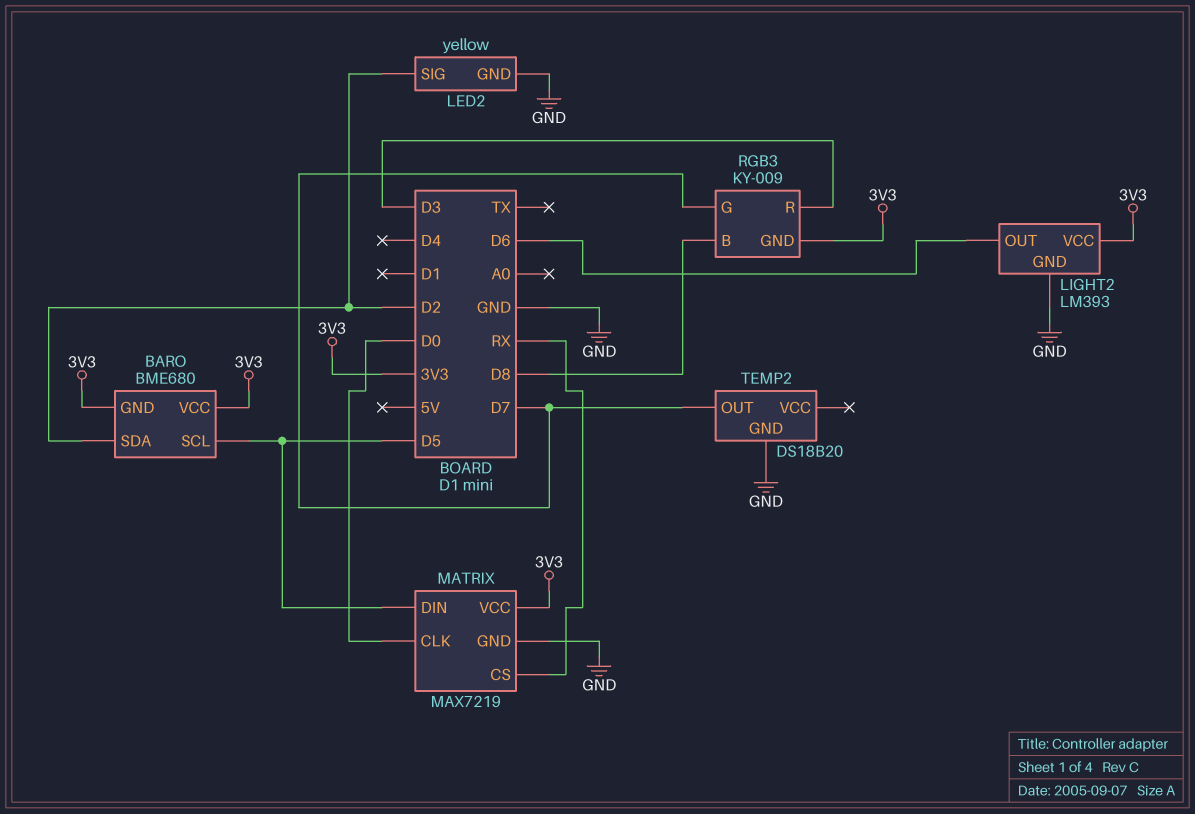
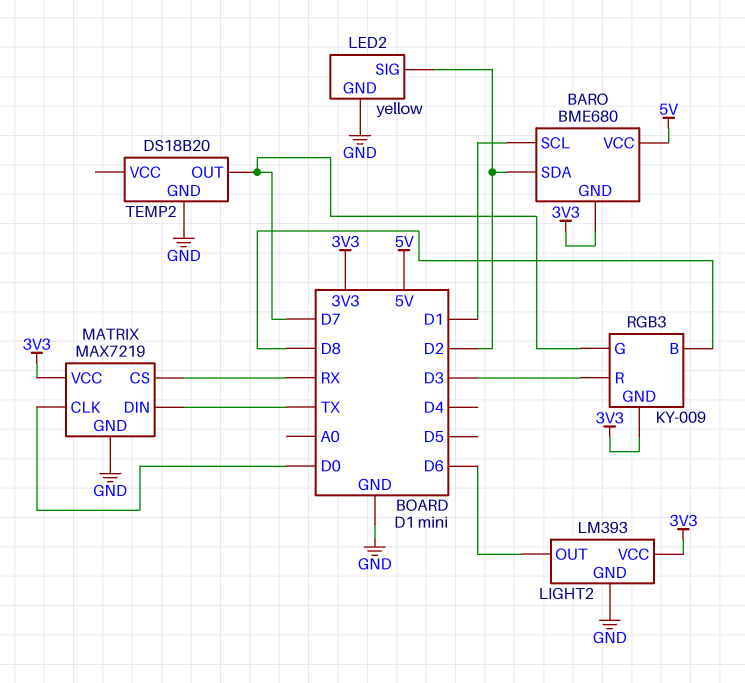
BARO pin SCL: D5 -> D1
BARO pin VCC: 3V3 -> 5V
MATRIX pin DIN: D5 -> TX

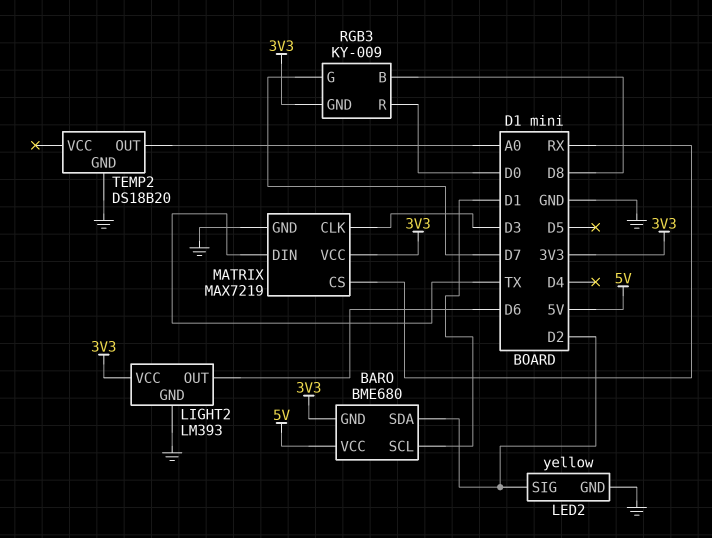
MATRIX pin CLK: D0 -> D3
RGB3 pin R: D3 -> D0
TEMP2 pin OUT: D7 -> A0

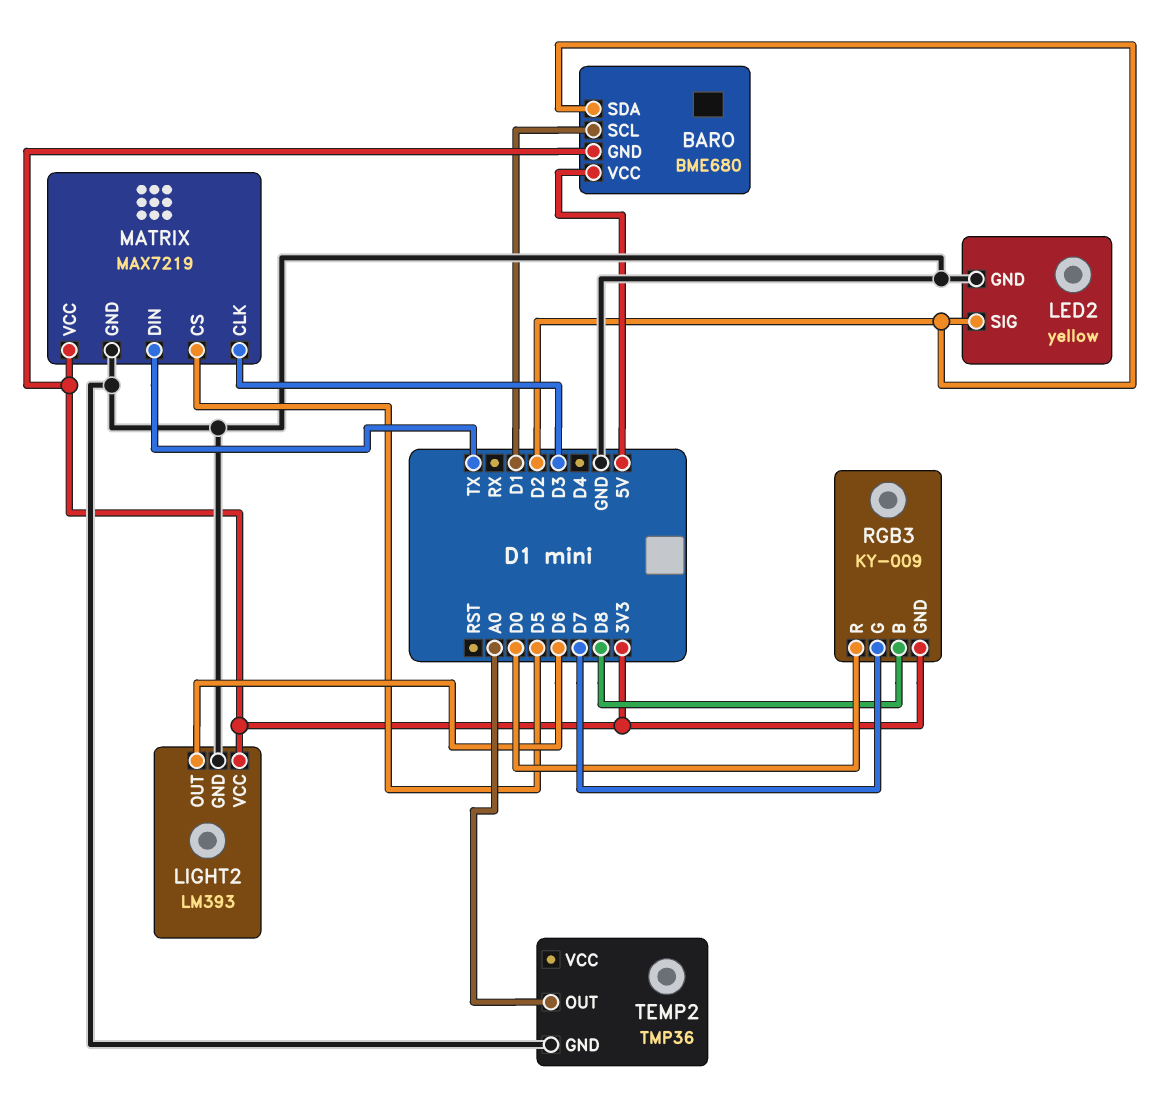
MATRIX pin CS: RX -> D5
TEMP2: DS18B20 -> TMP36

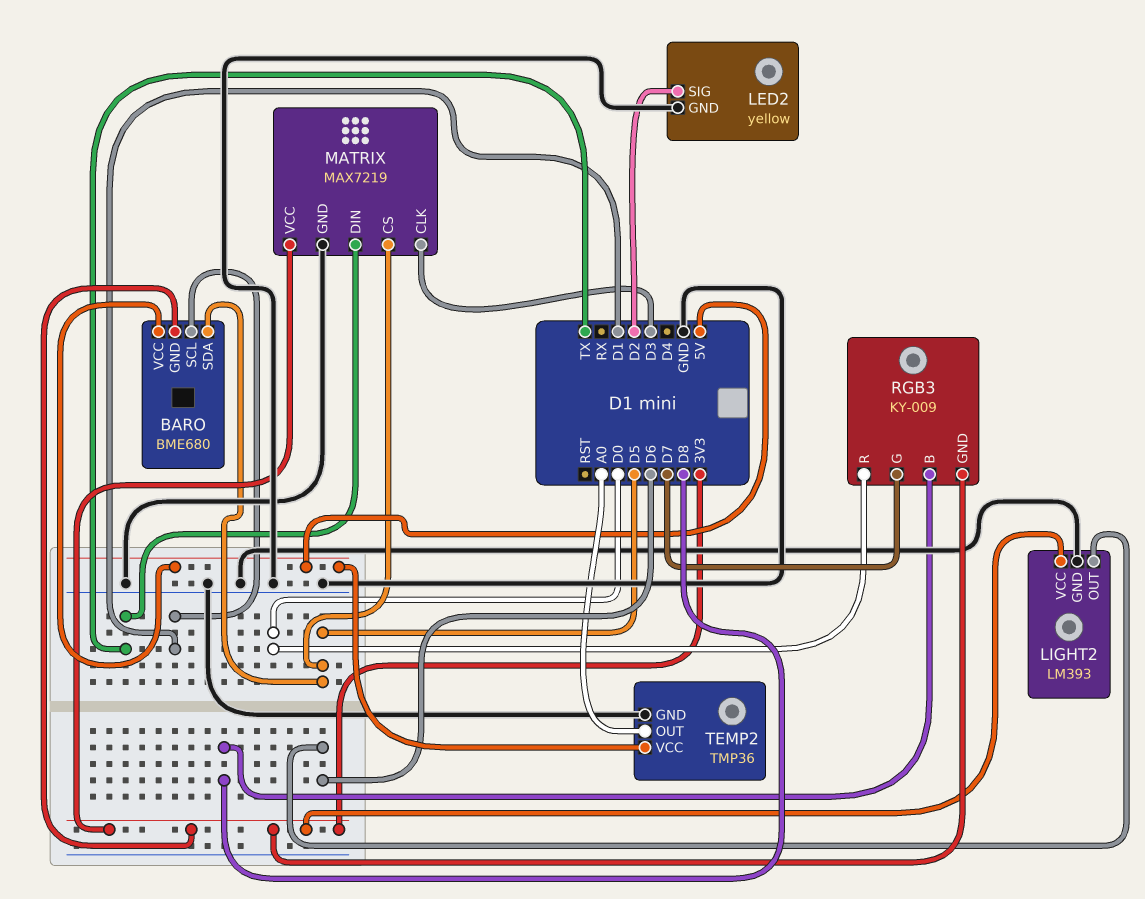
BARO pin SDA: D2 -> D5
TEMP2 pin VCC: none -> 5V

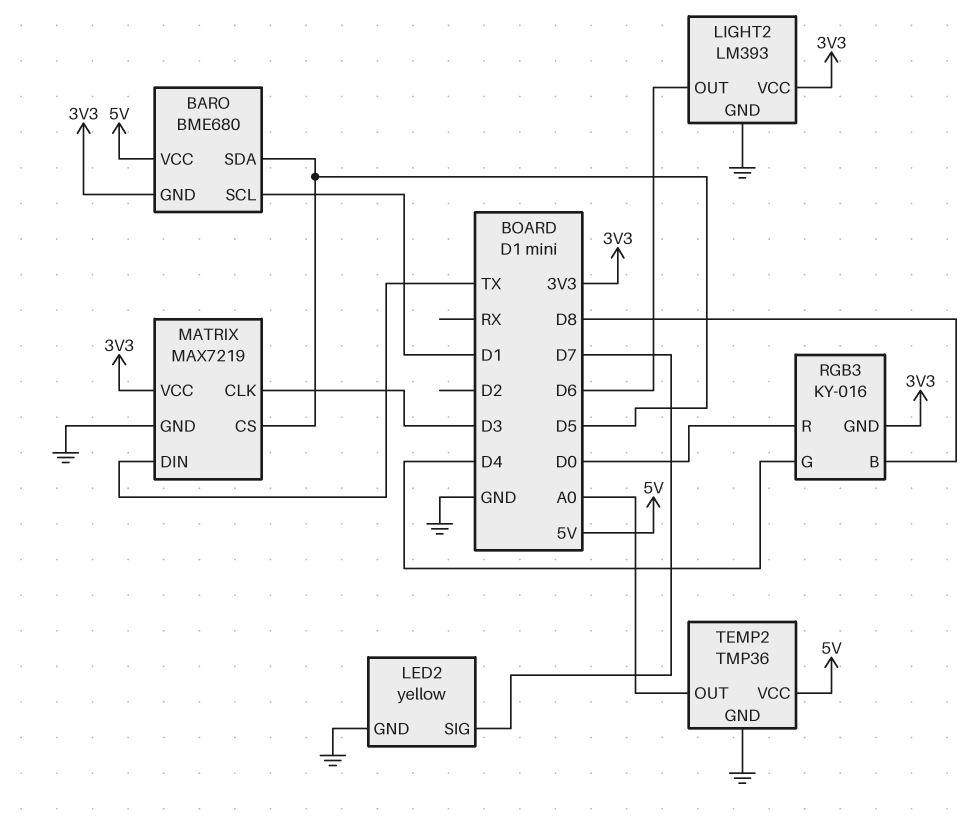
LED2 pin SIG: D2 -> D7
RGB3: KY-009 -> KY-016
RGB3 pin G: D7 -> D4

